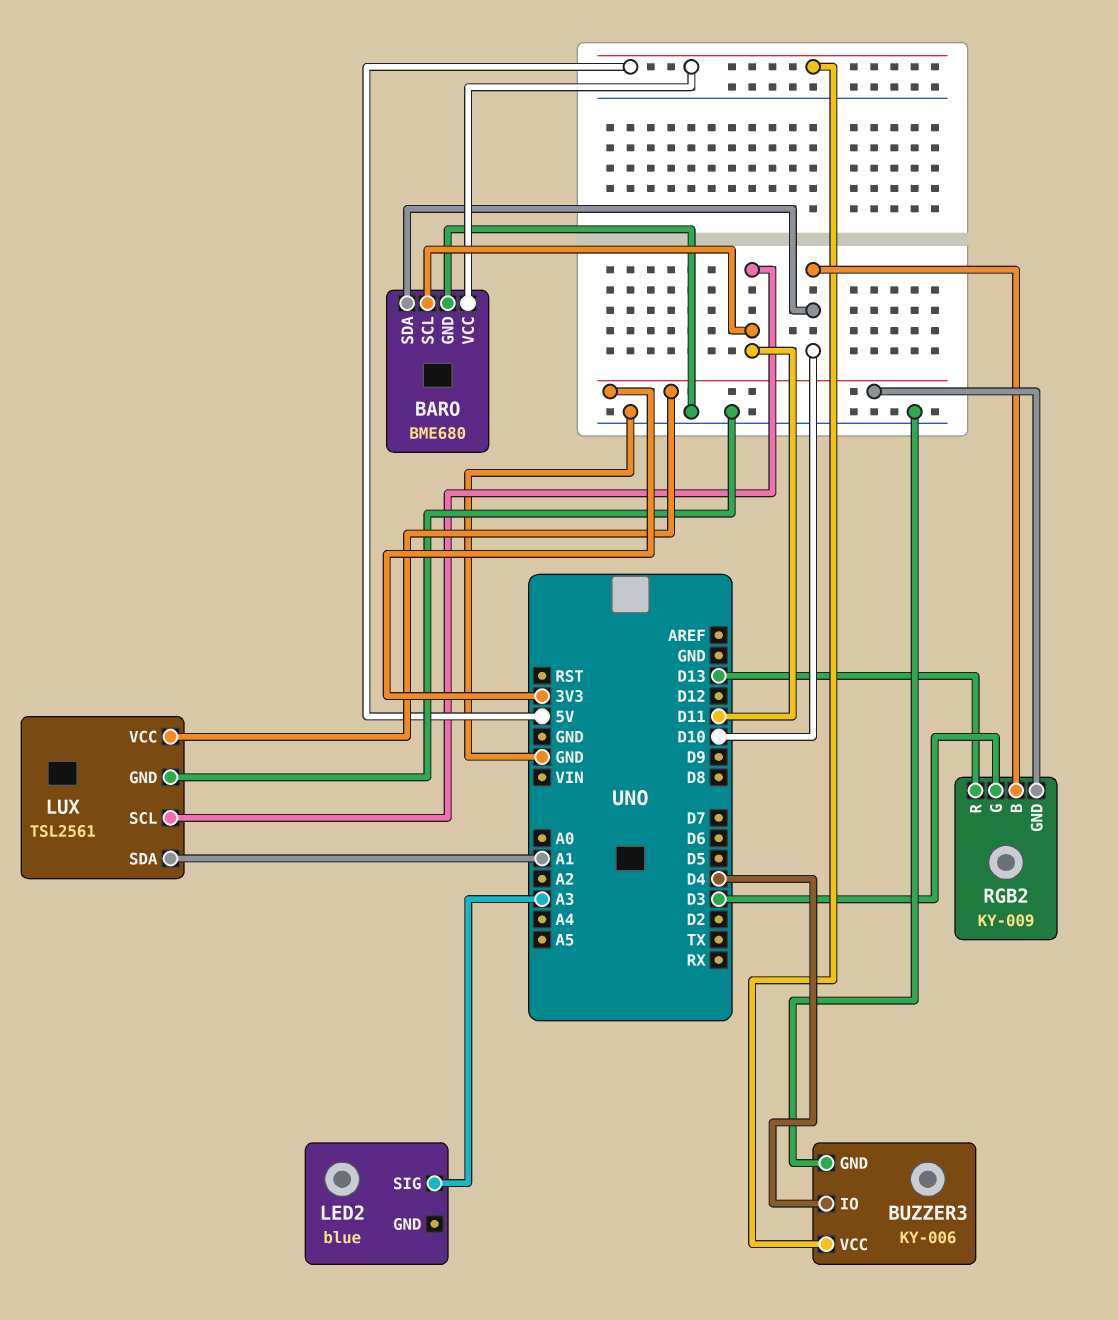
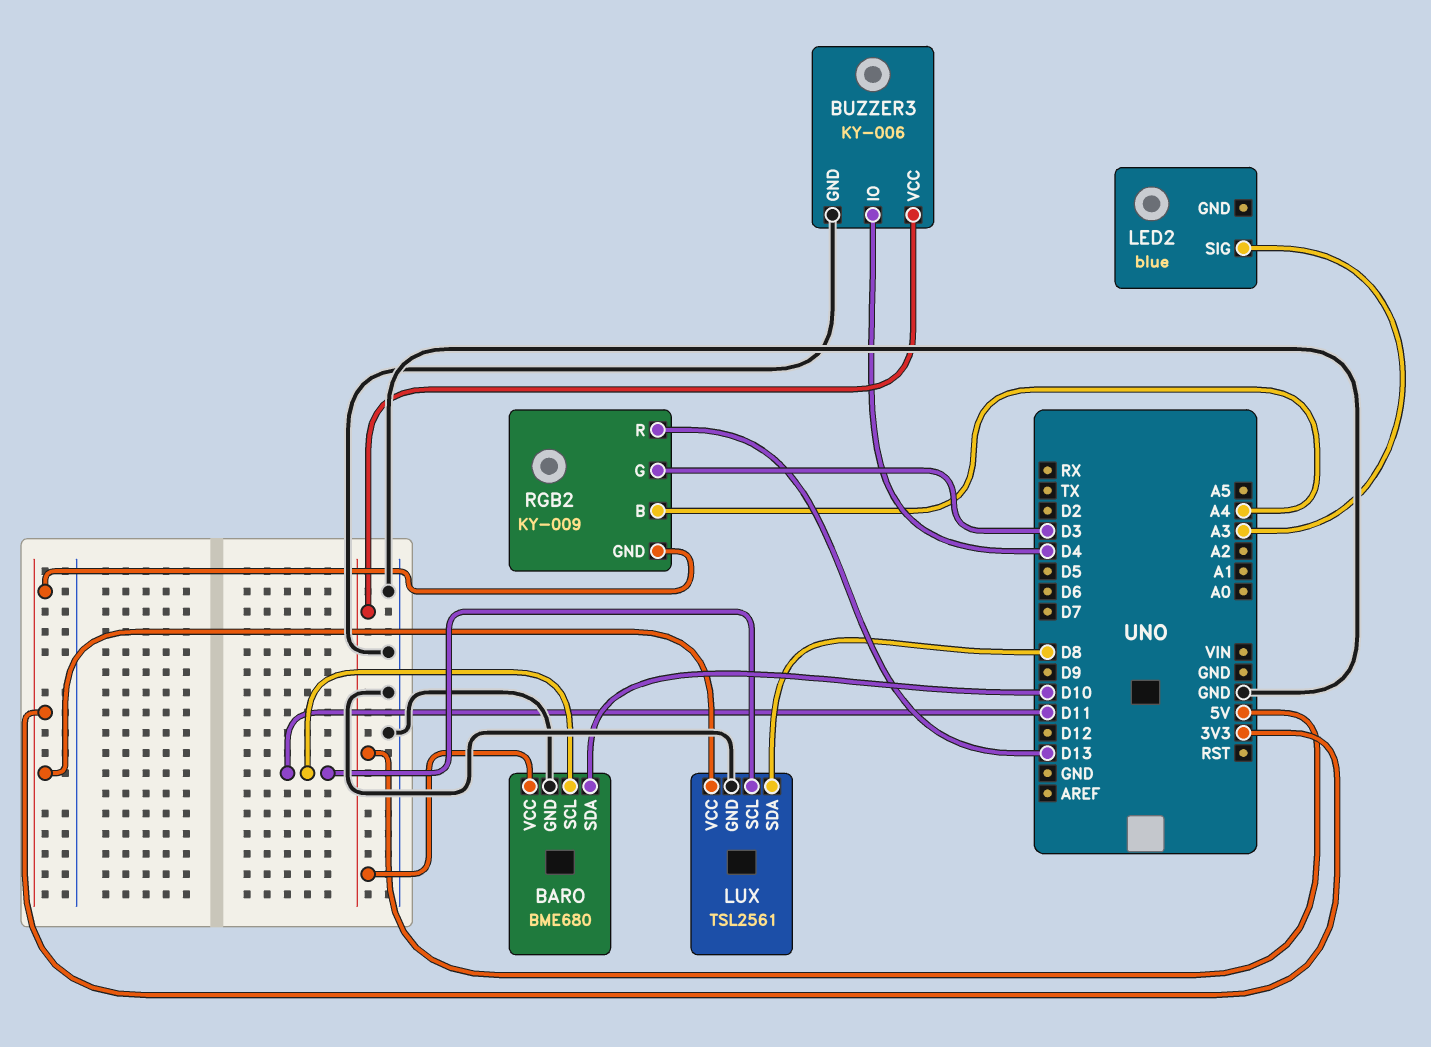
LUX pin SDA: A1 -> D8
RGB2 pin B: D10 -> A4

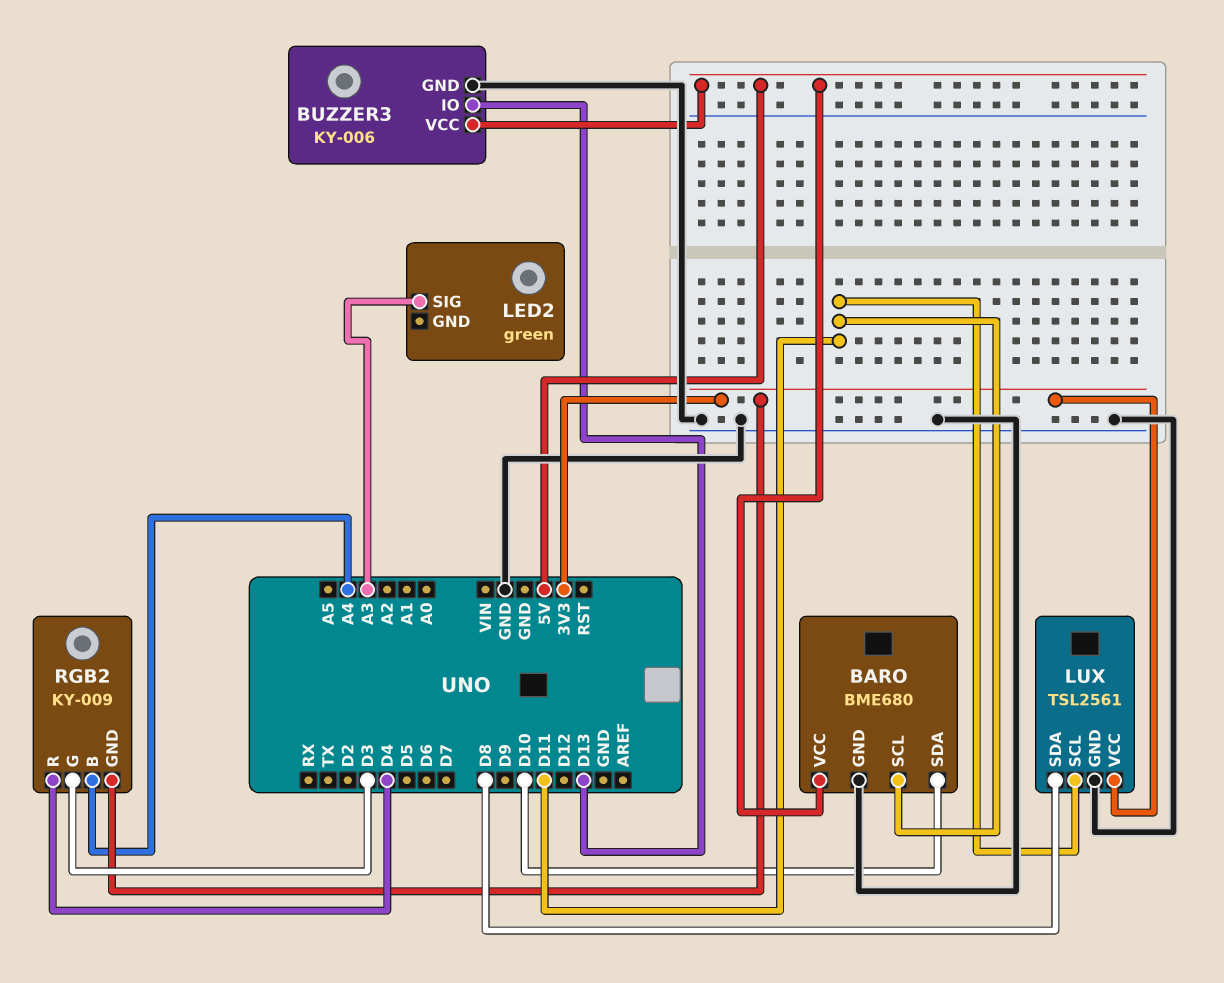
BUZZER3 pin IO: D4 -> D13
LED2: blue -> green
RGB2 pin R: D13 -> D4

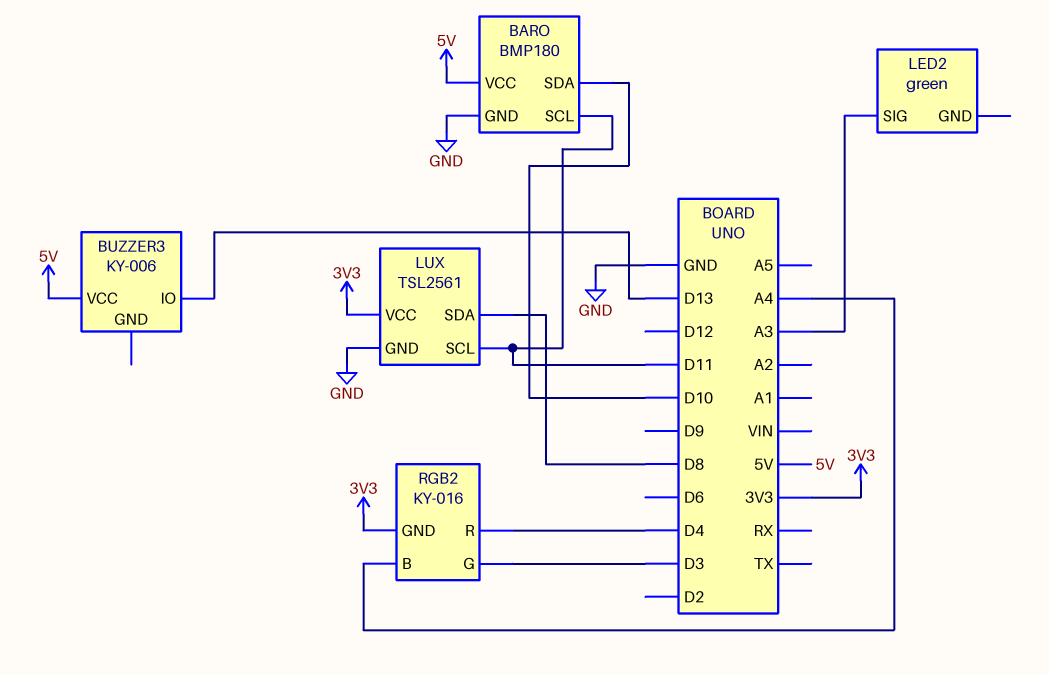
BARO: BME680 -> BMP180
BUZZER3 pin GND: GND -> none
RGB2: KY-009 -> KY-016

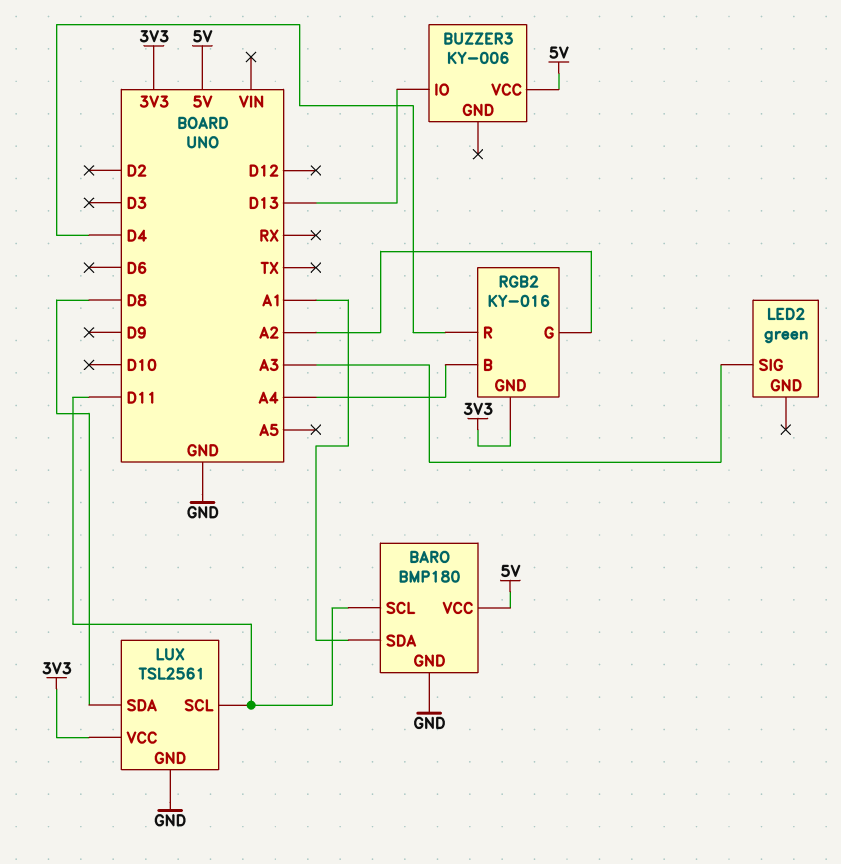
BARO pin SDA: D10 -> A1
RGB2 pin G: D3 -> A2

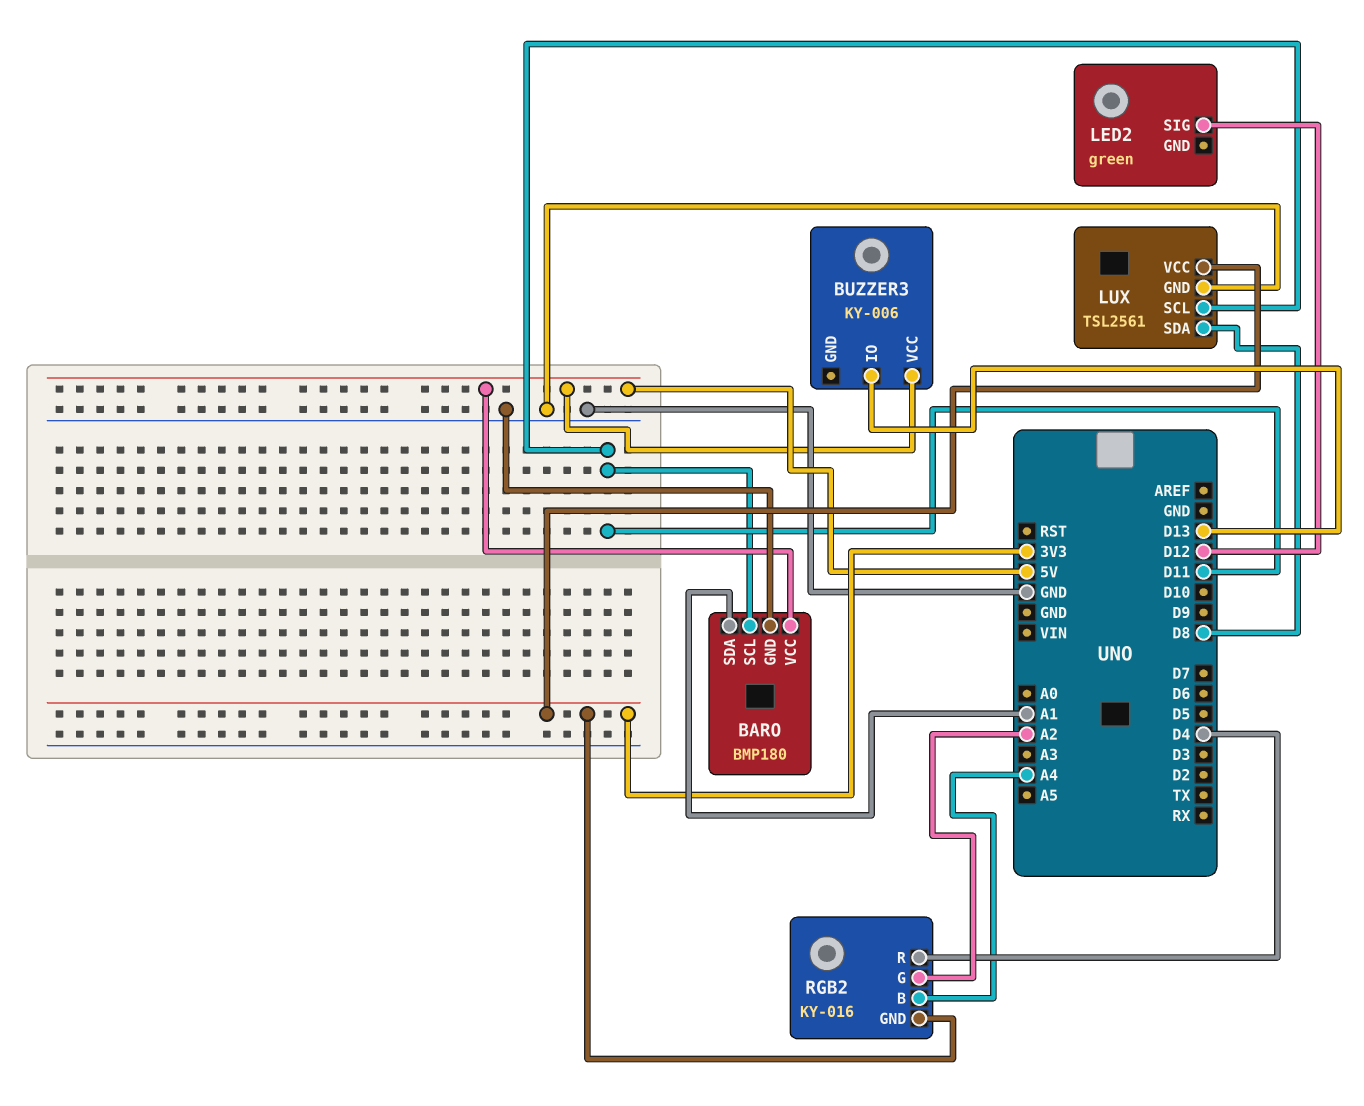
LED2 pin SIG: A3 -> D12

